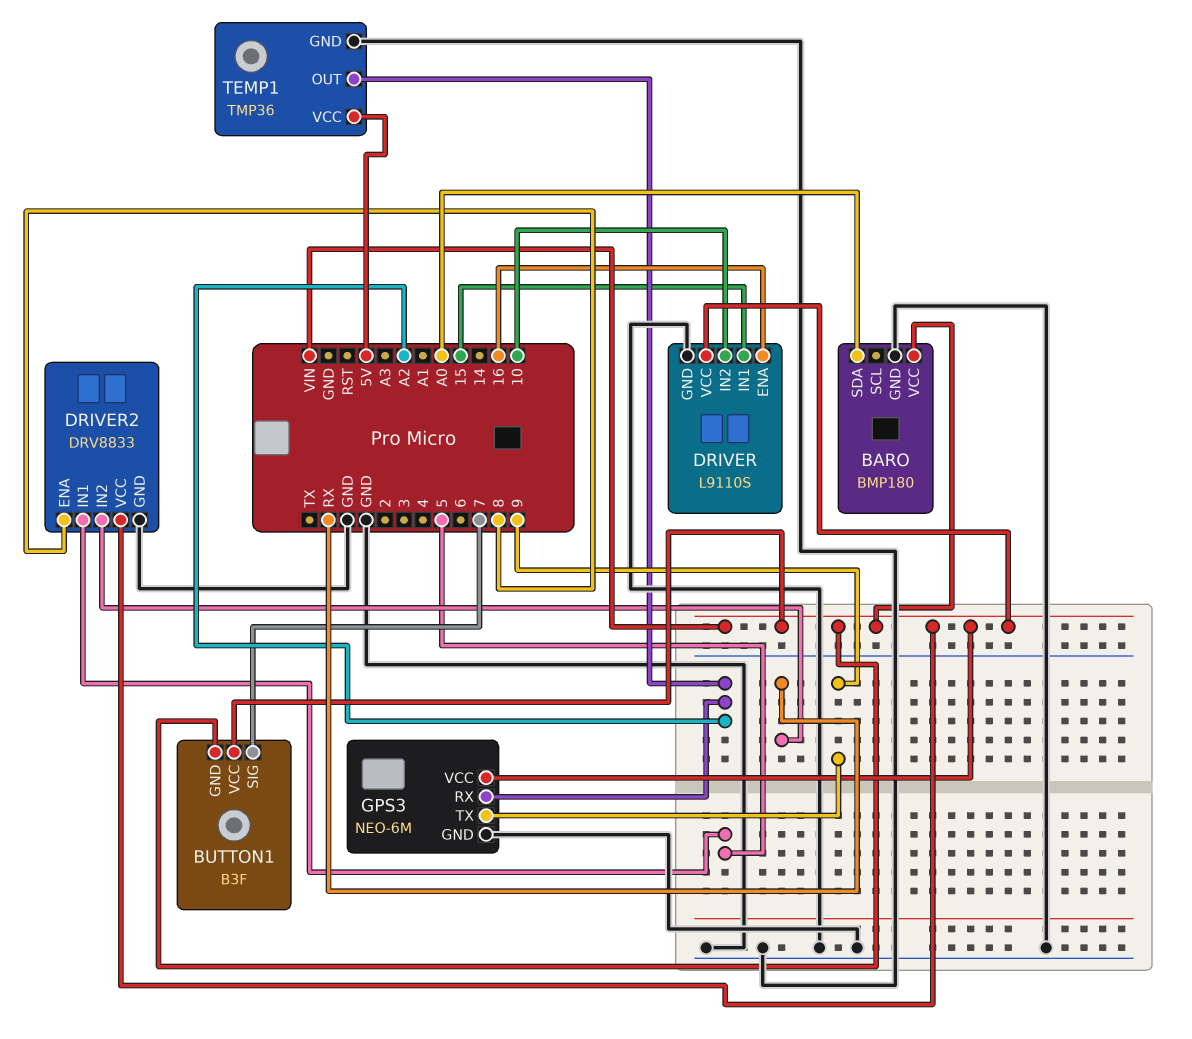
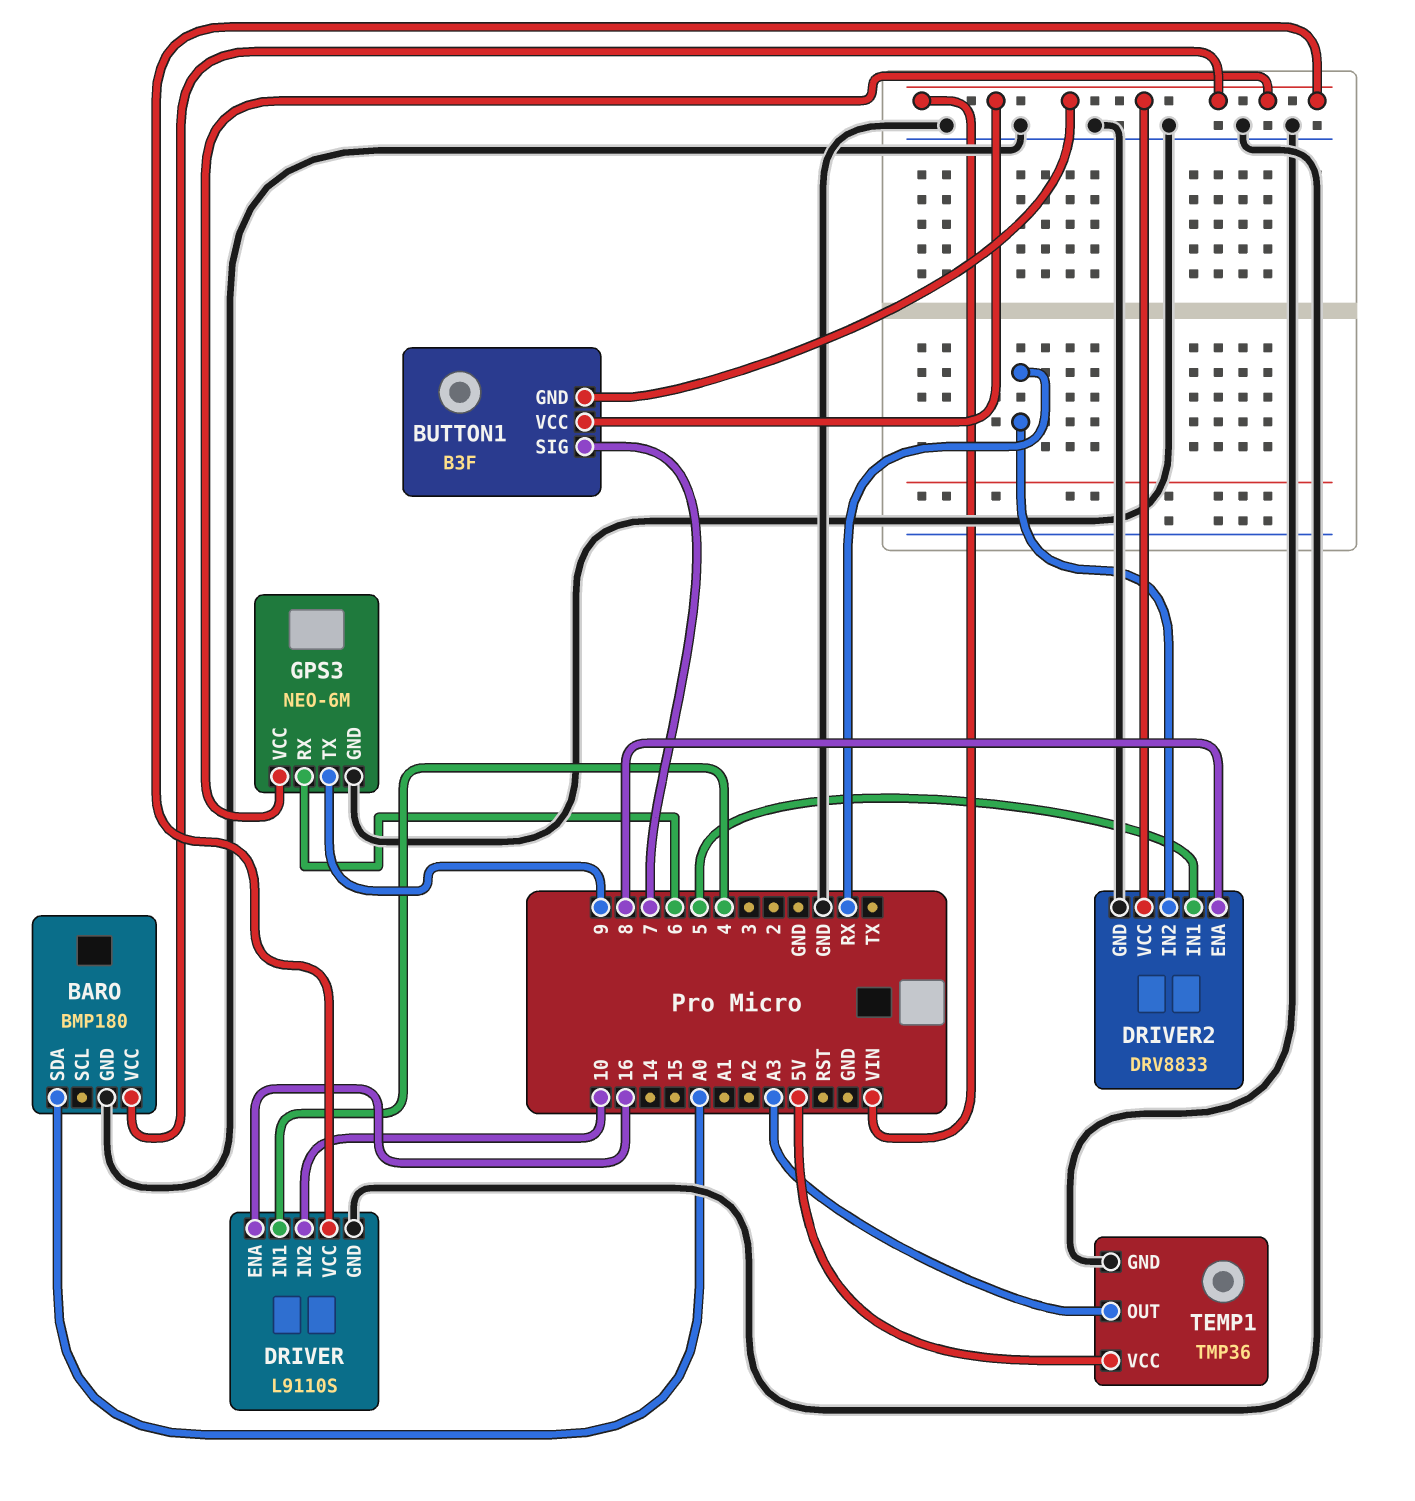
DRIVER pin IN1: 15 -> 4
GPS3 pin RX: A2 -> 6
TEMP1 pin OUT: A2 -> A3

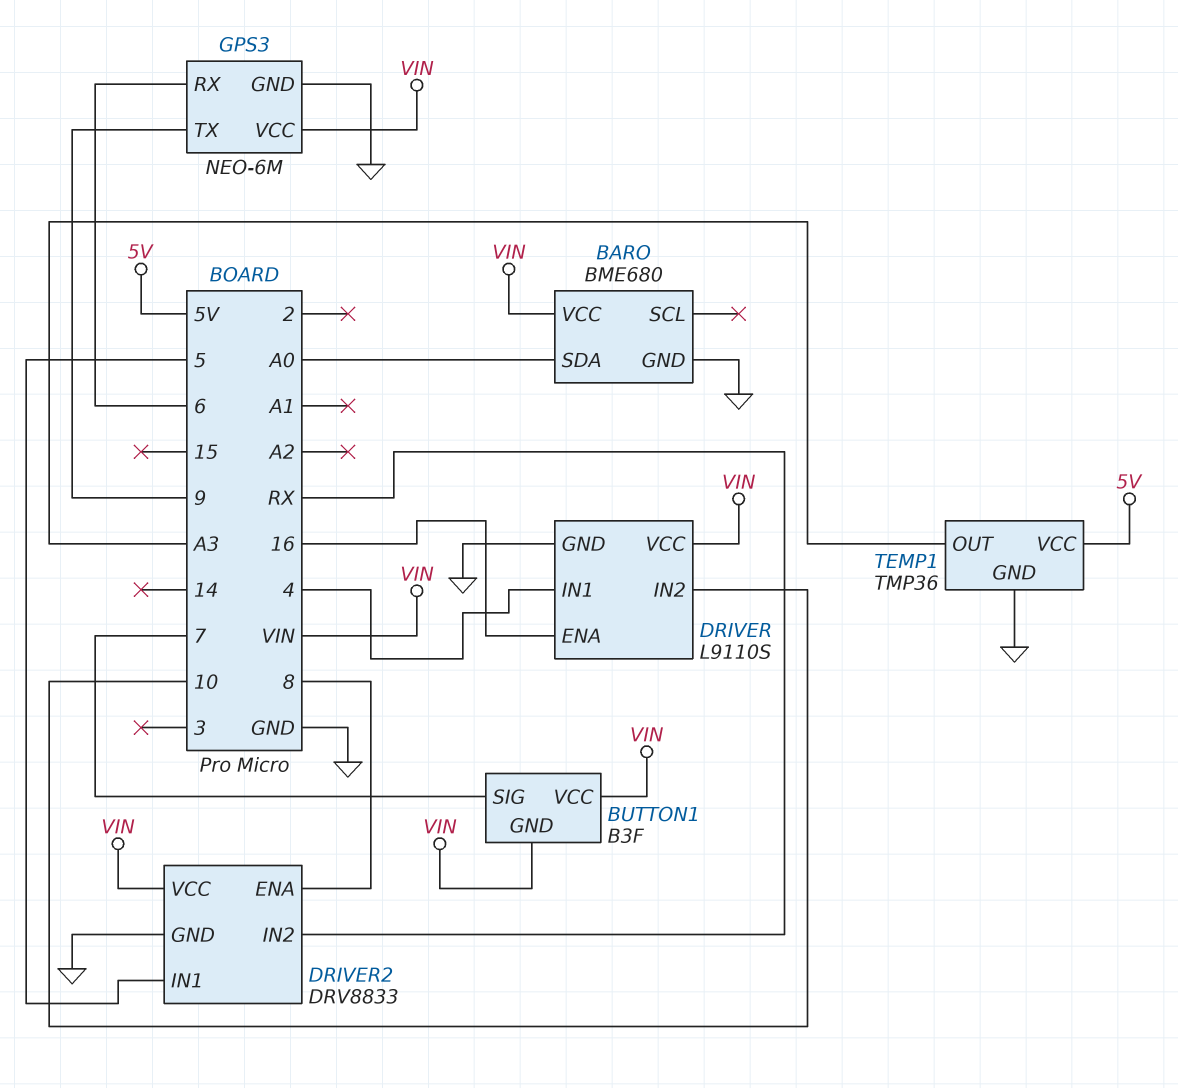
BARO: BMP180 -> BME680

